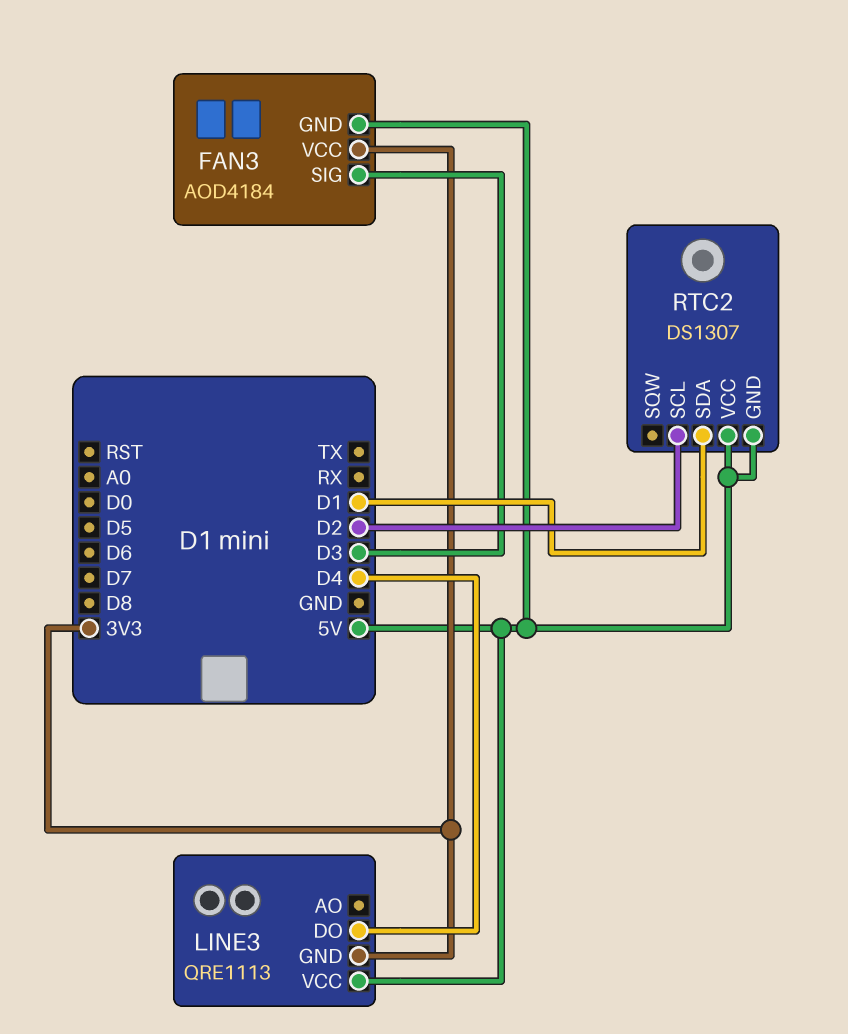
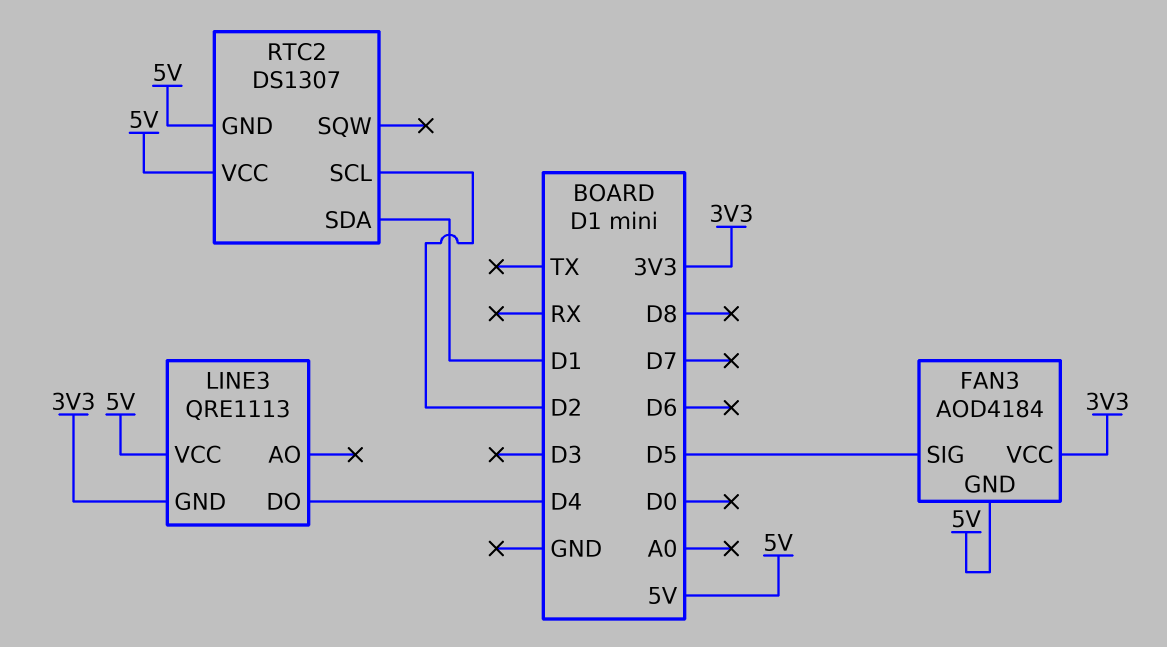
FAN3 pin SIG: D3 -> D5

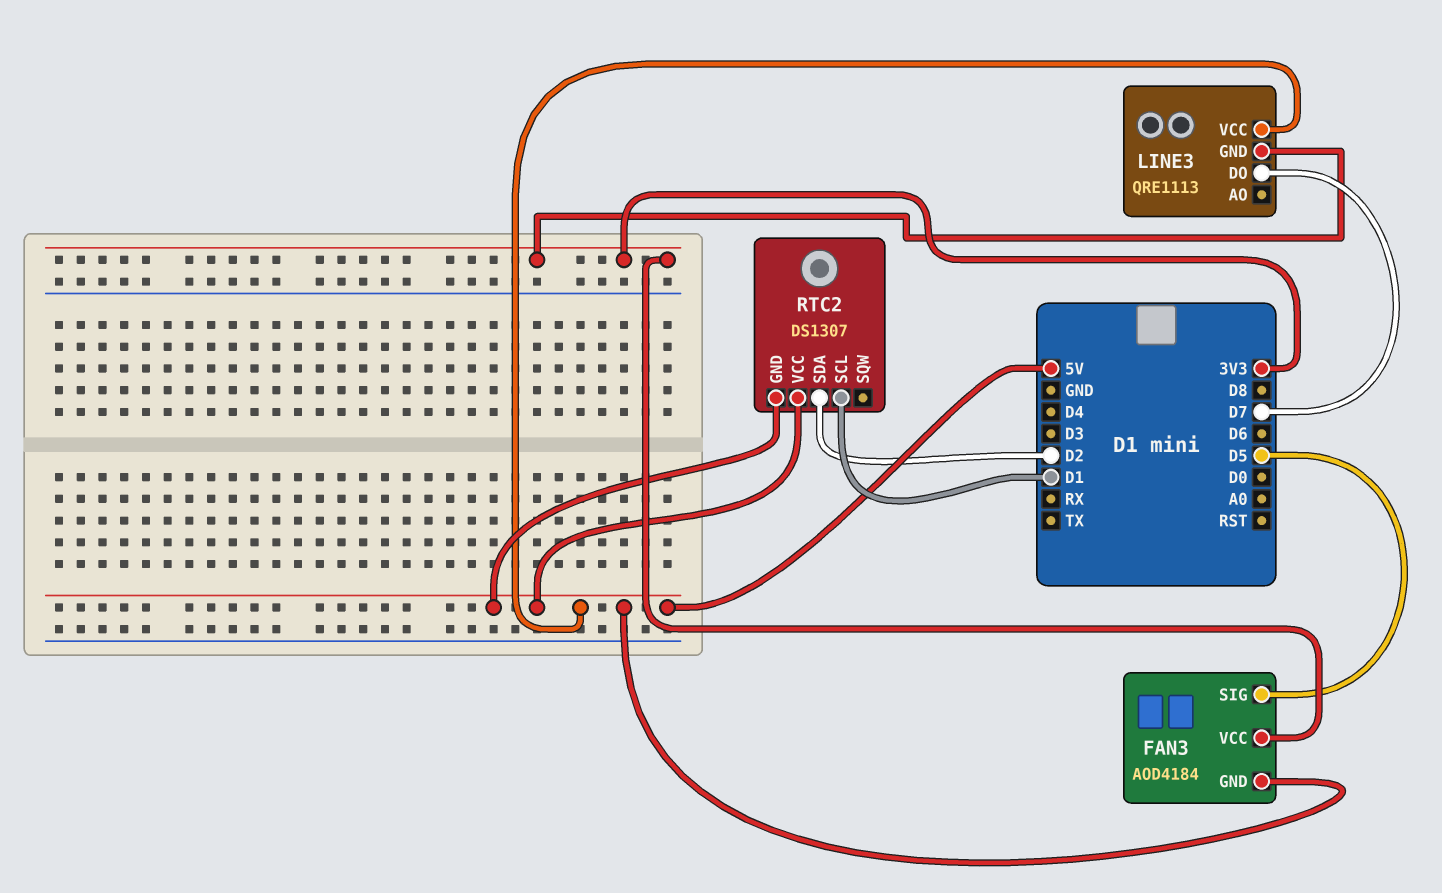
LINE3 pin DO: D4 -> D7
RTC2 pin SCL: D2 -> D1
RTC2 pin SDA: D1 -> D2

